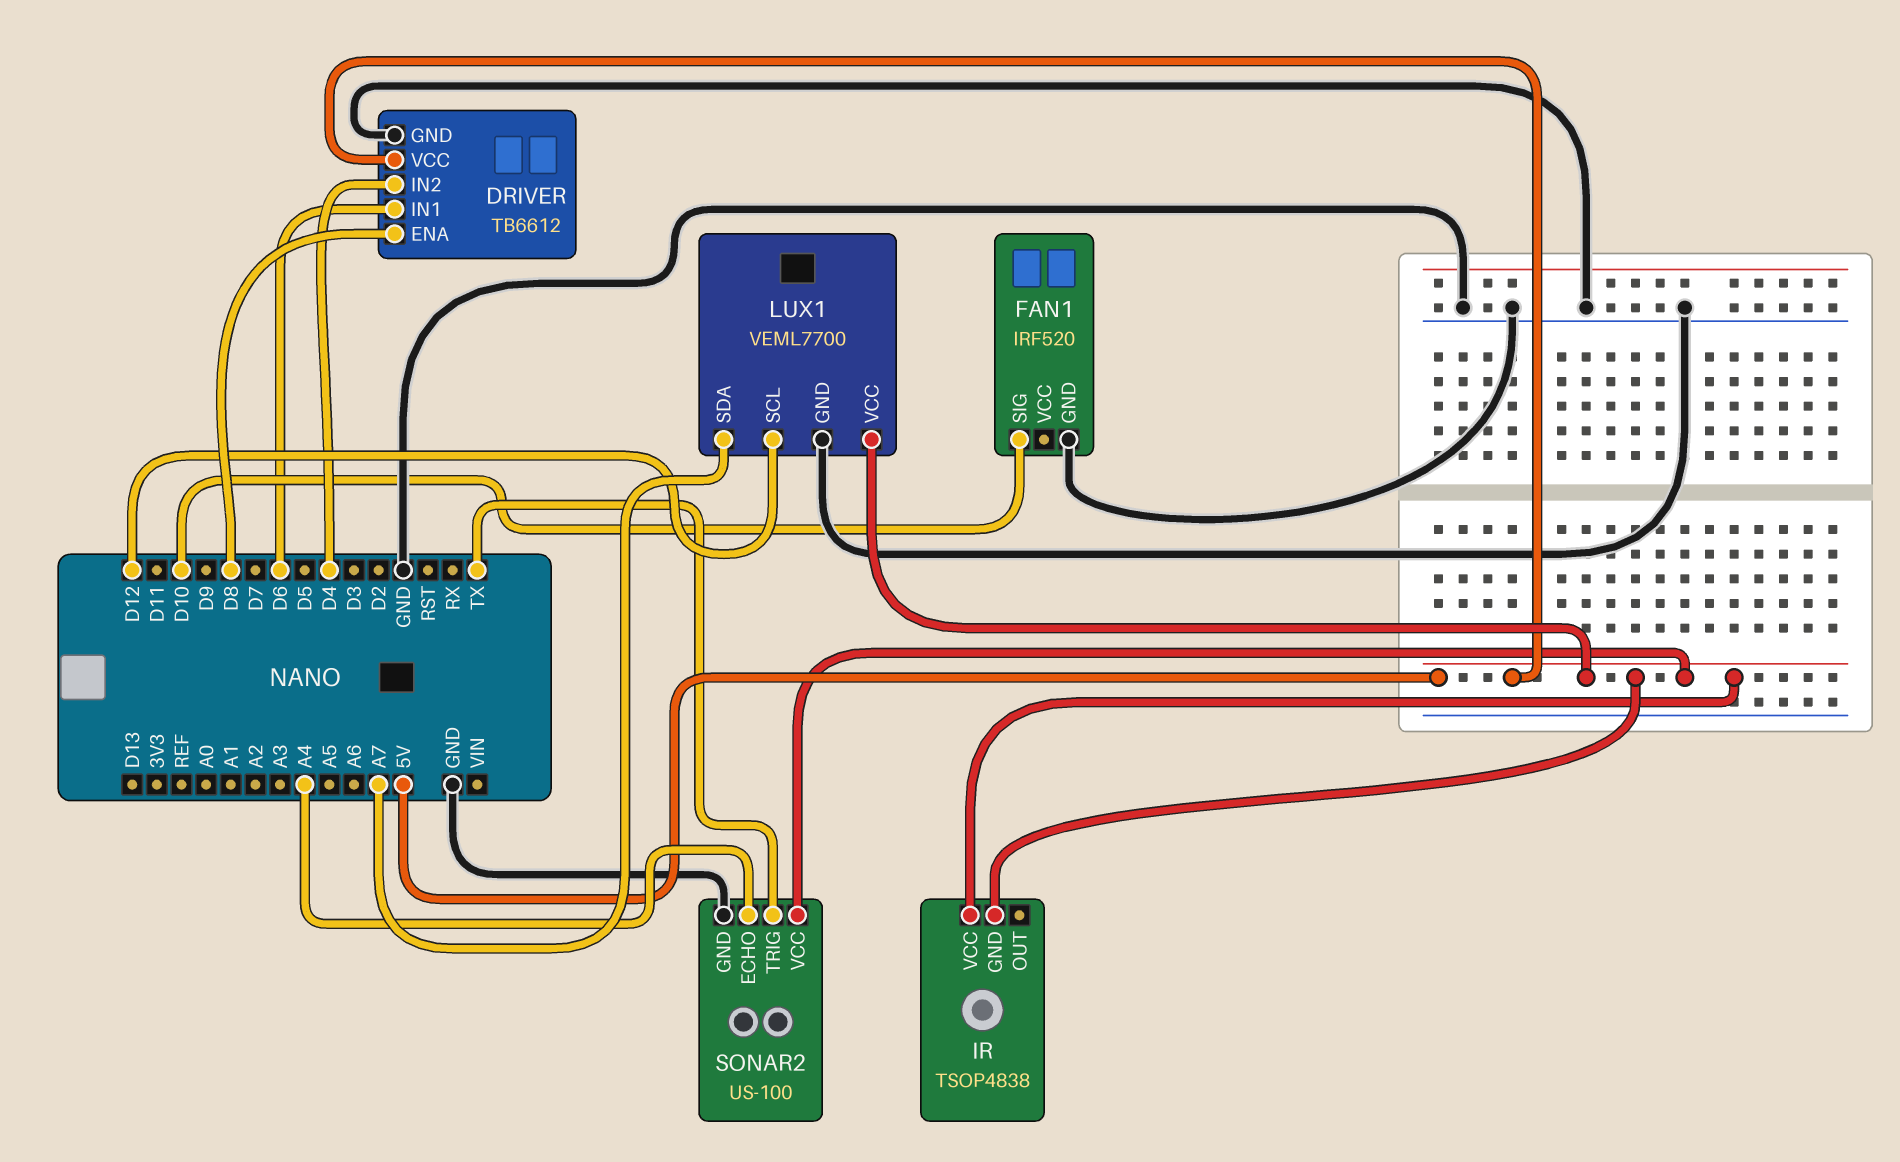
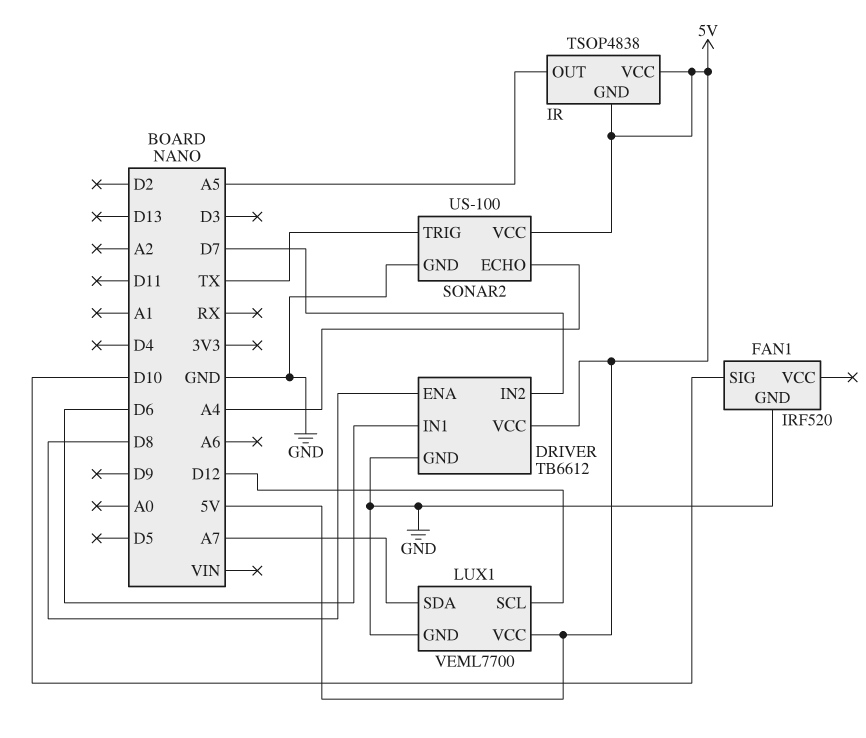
DRIVER pin IN2: D4 -> D7
IR pin OUT: none -> A5

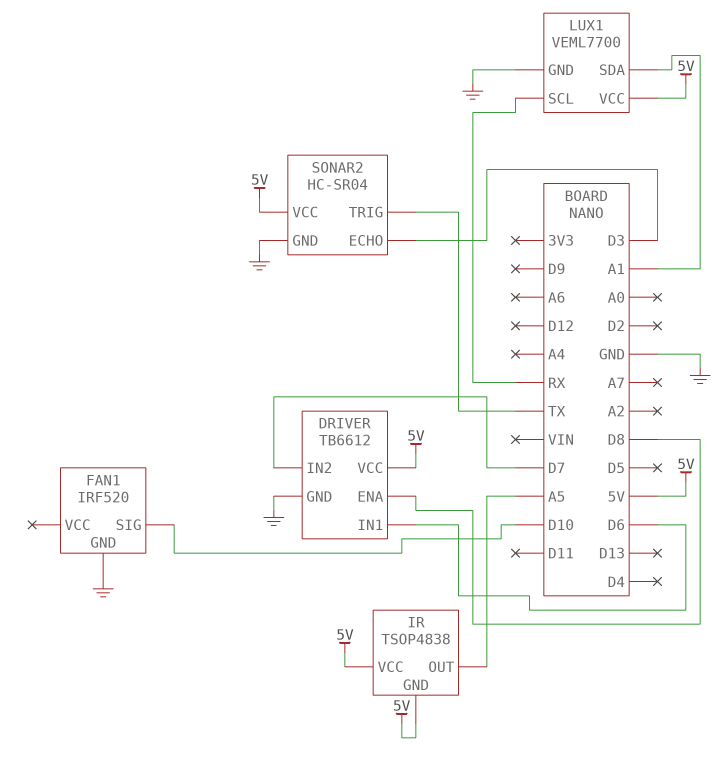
LUX1 pin SCL: D12 -> RX
LUX1 pin SDA: A7 -> A1
SONAR2: US-100 -> HC-SR04
SONAR2 pin ECHO: A4 -> D3

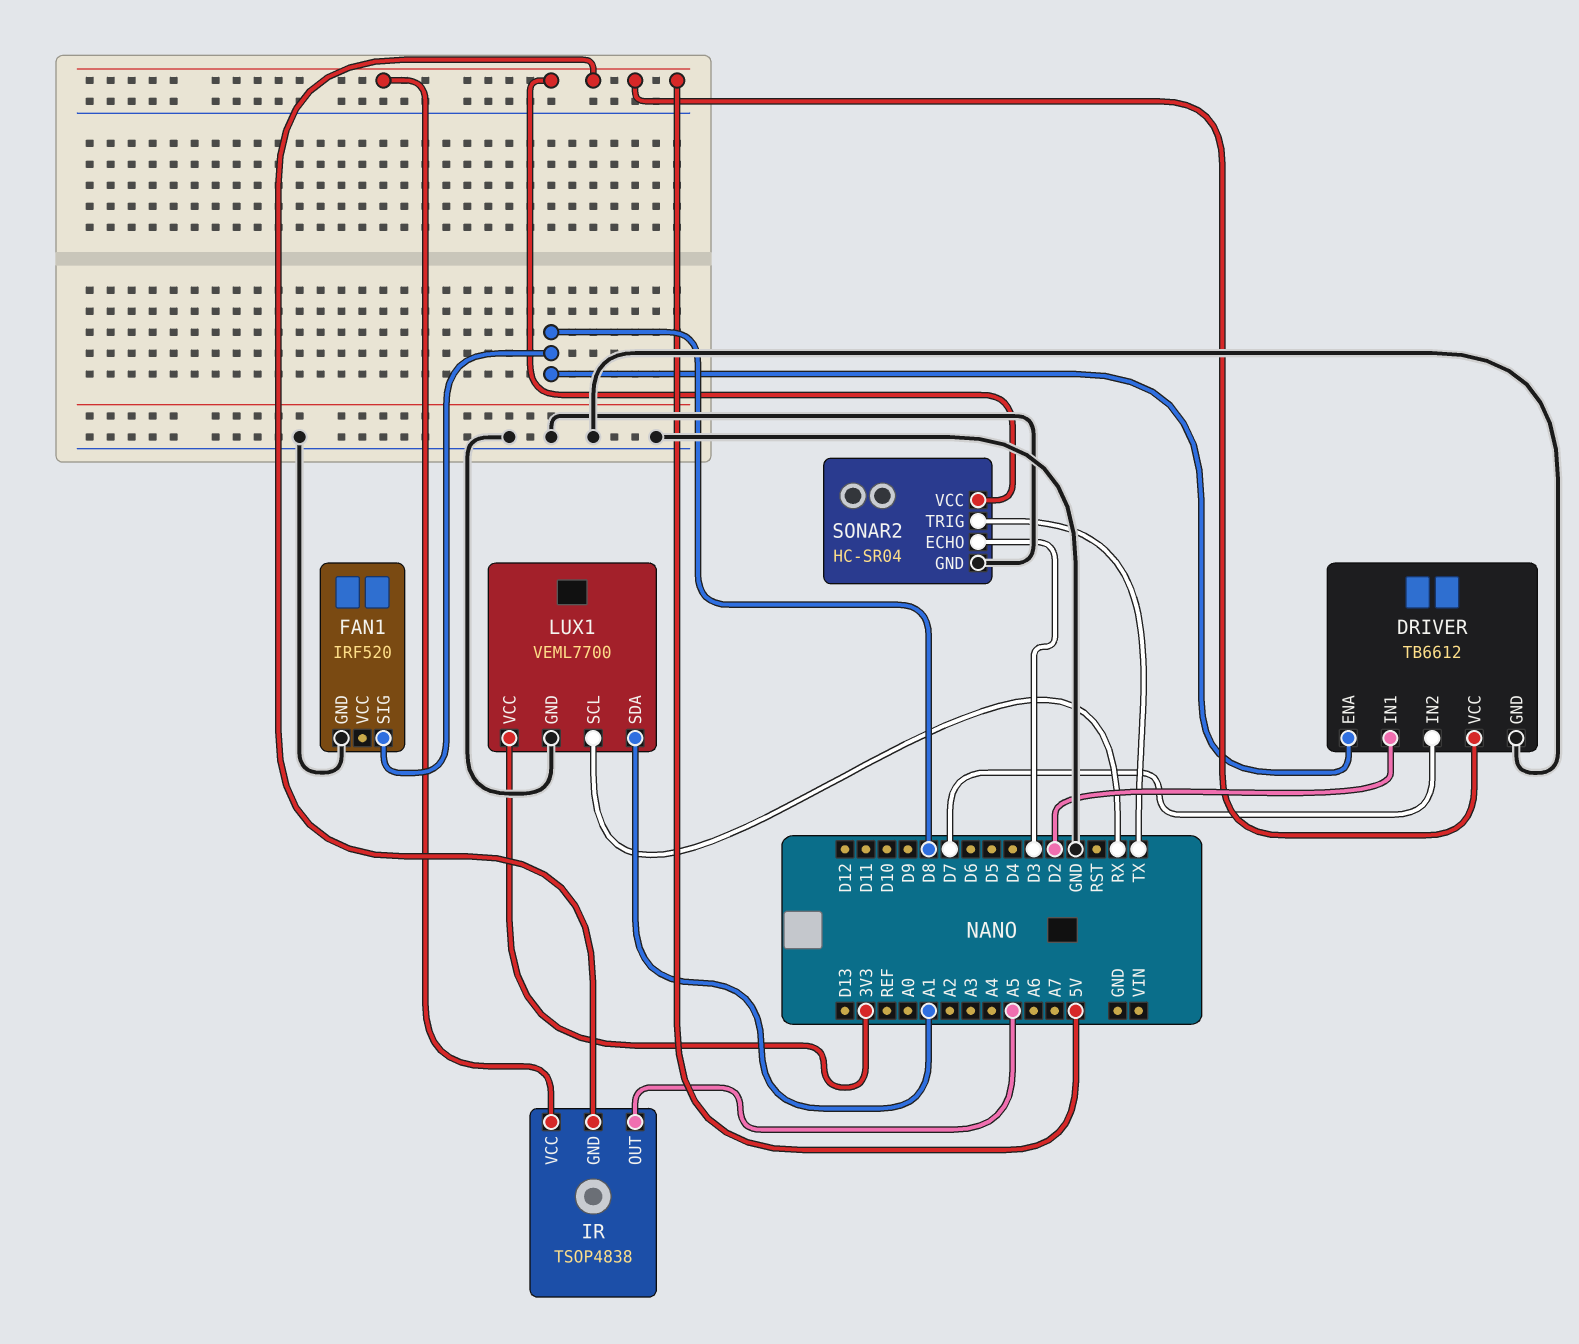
DRIVER pin IN1: D6 -> D2
FAN1 pin SIG: D10 -> D8
LUX1 pin VCC: 5V -> 3V3

